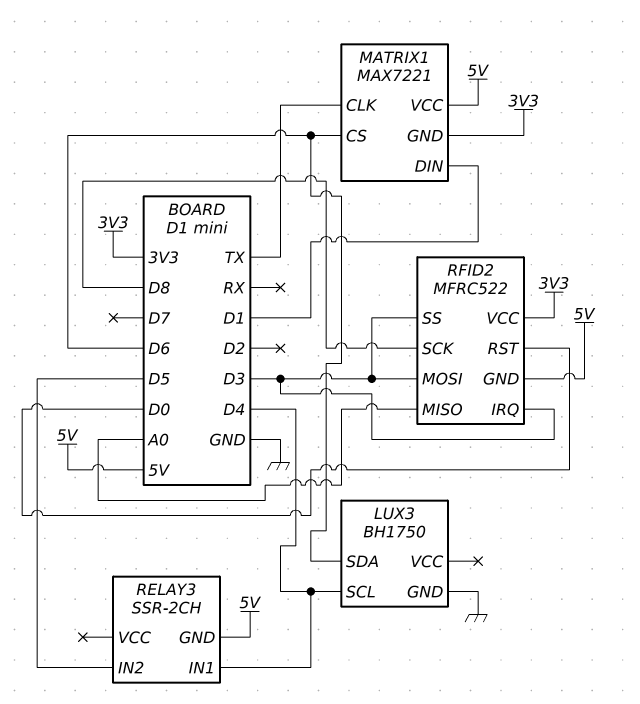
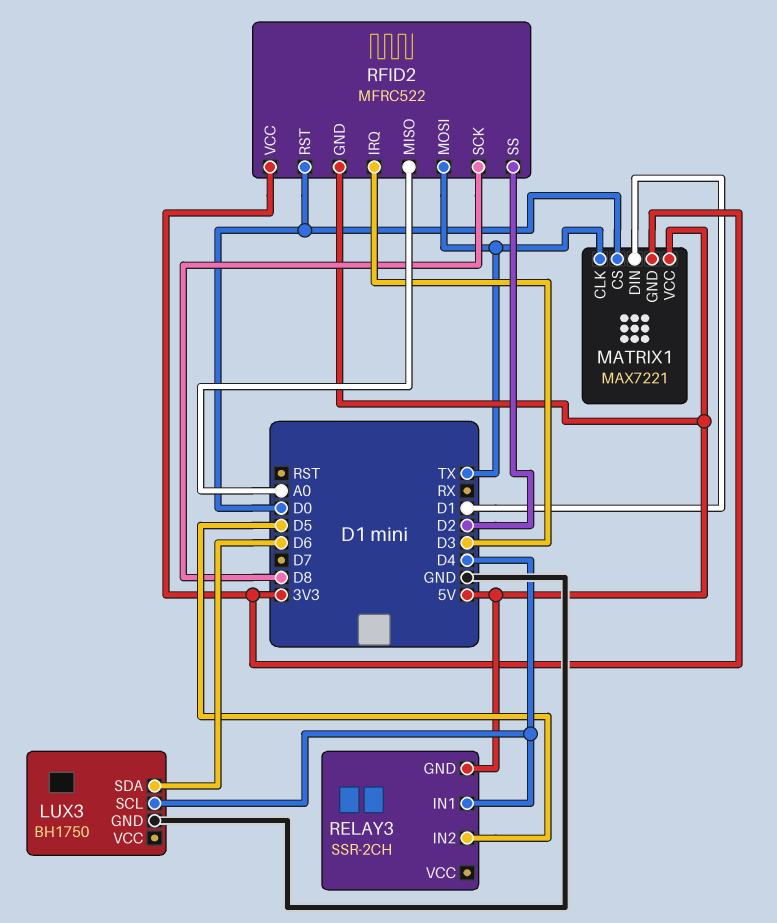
MATRIX1 pin CS: D6 -> D0
RFID2 pin MOSI: D3 -> TX
RFID2 pin SS: D3 -> D2

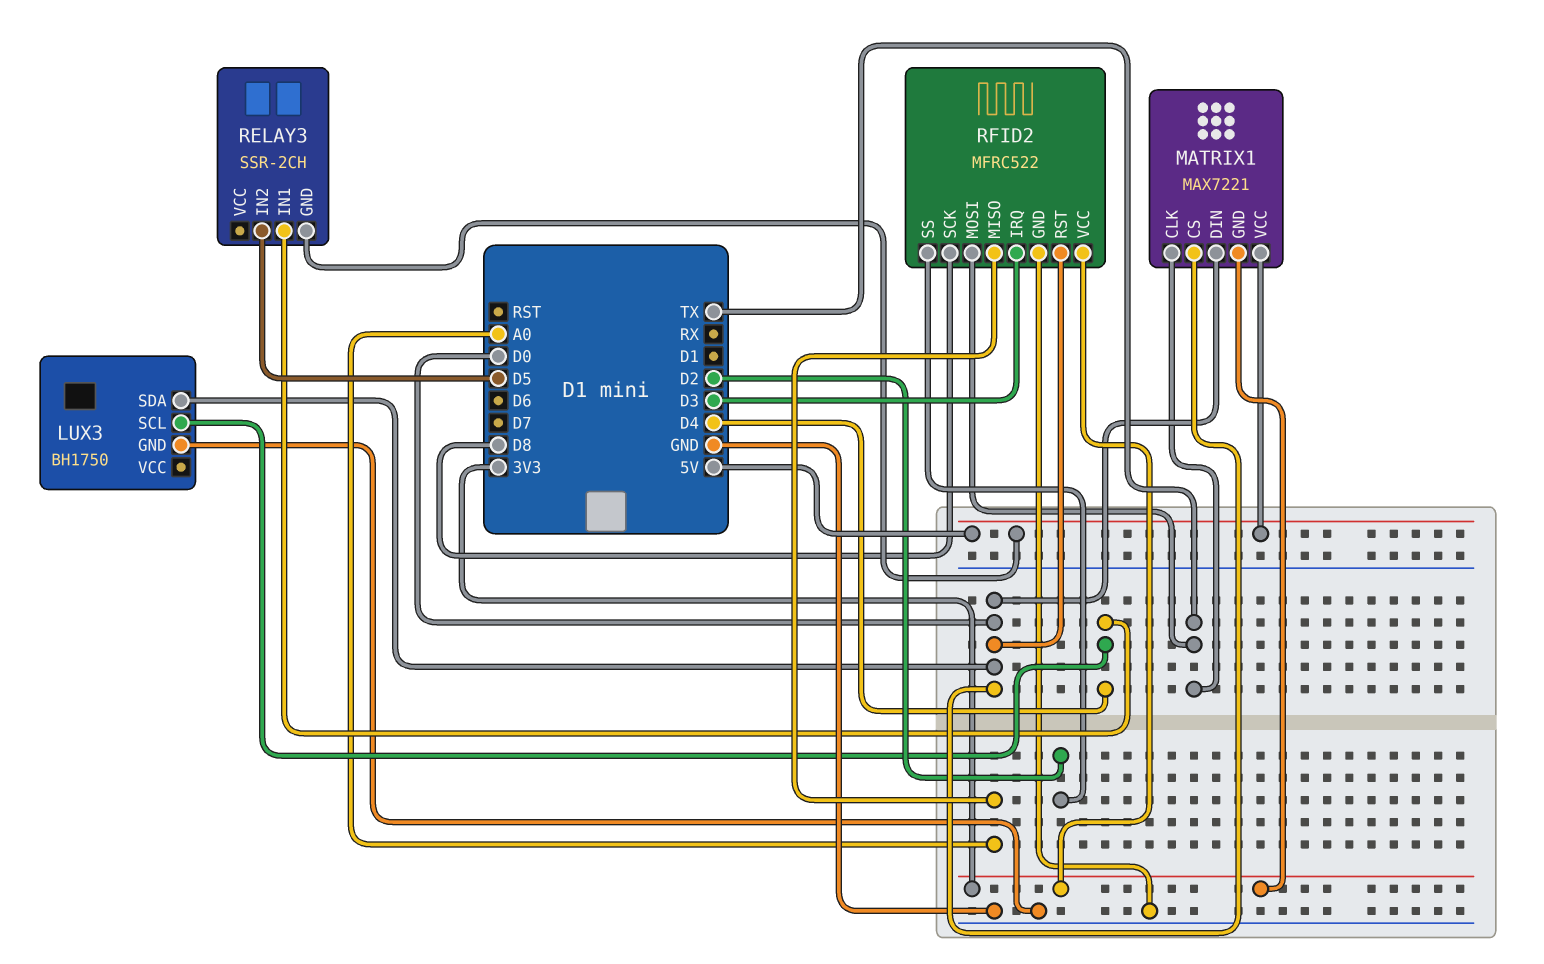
LUX3 pin SDA: D6 -> D0
MATRIX1 pin DIN: D1 -> D0
RFID2 pin GND: 5V -> GND

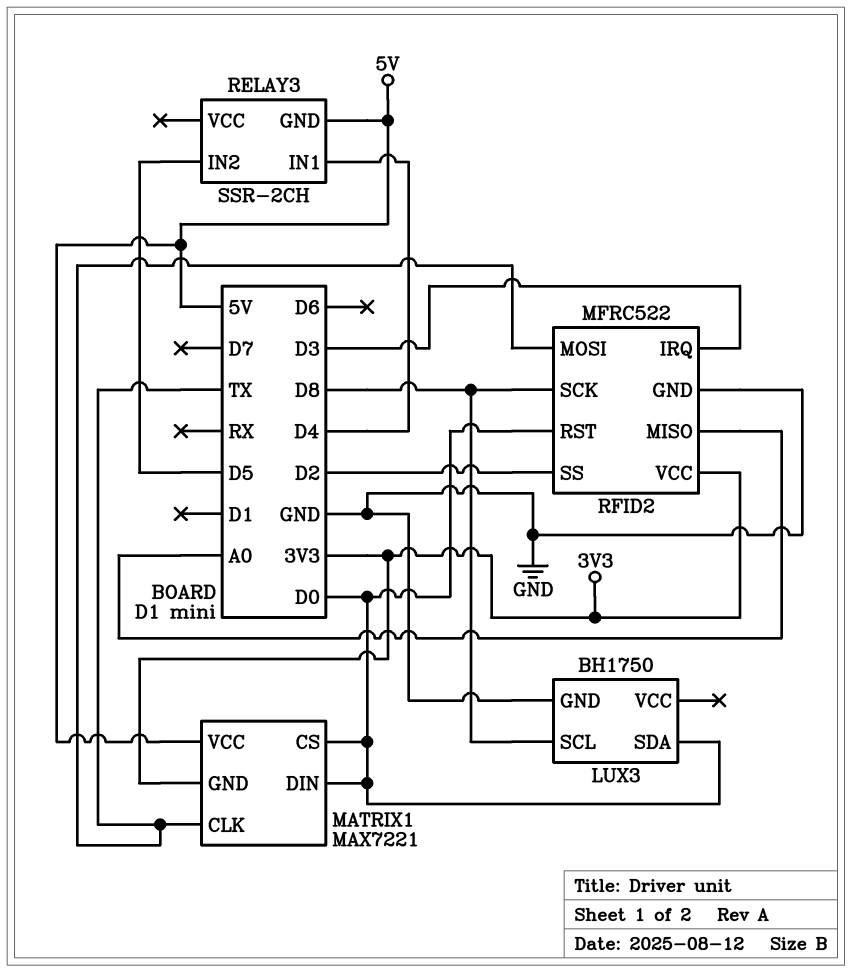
LUX3 pin SCL: D4 -> D8

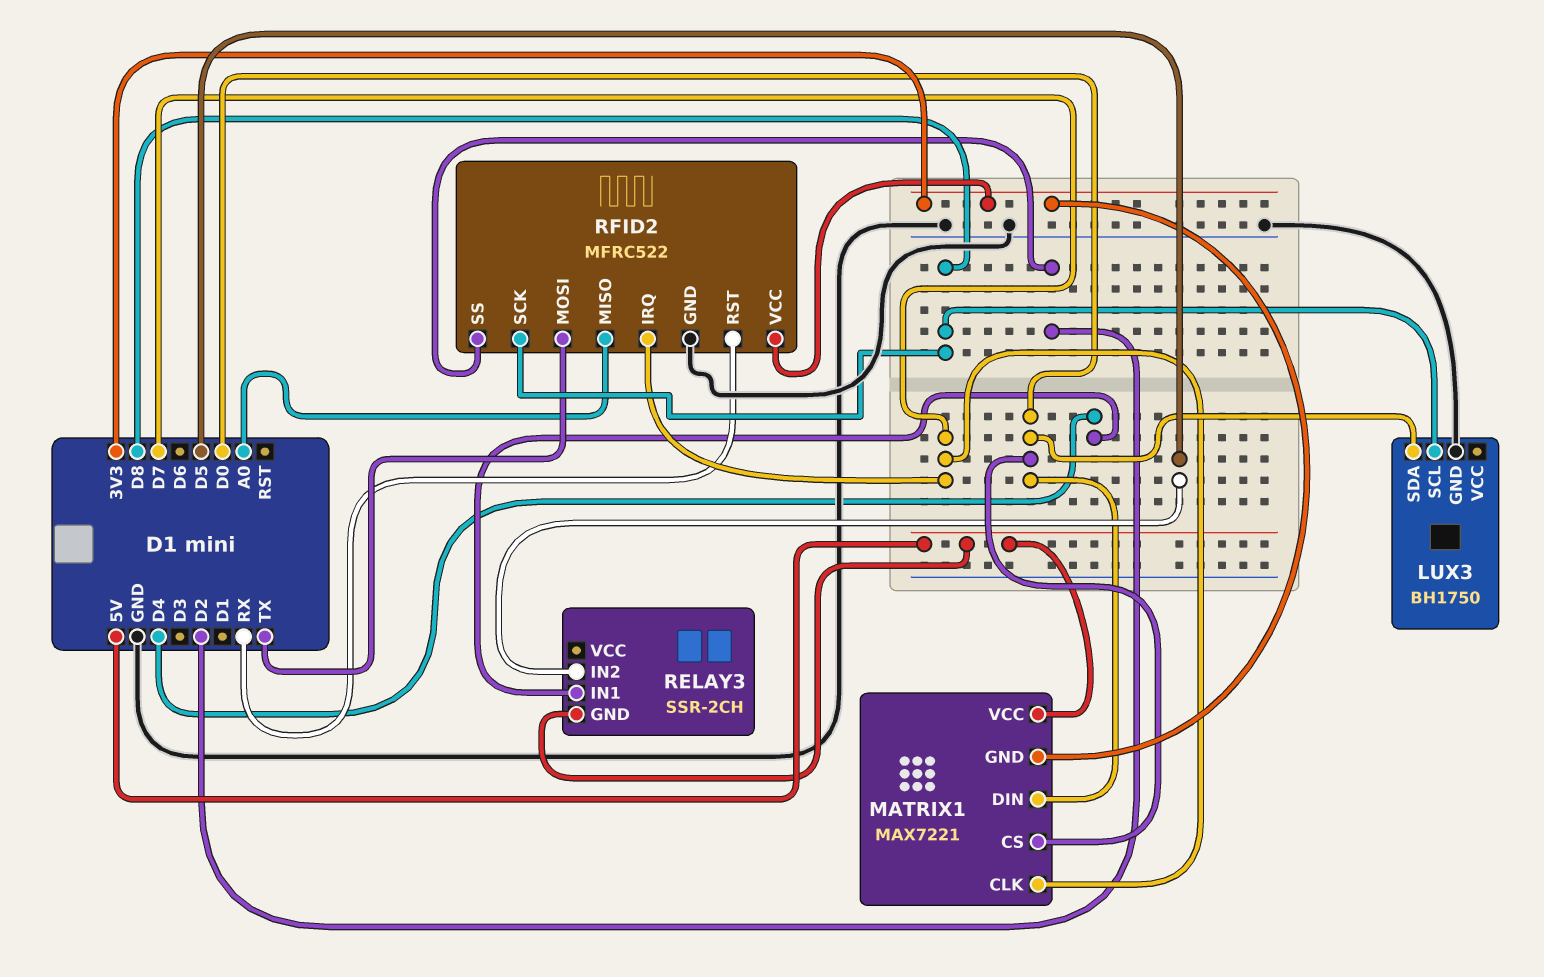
MATRIX1 pin CLK: TX -> D7
RFID2 pin IRQ: D3 -> D7
RFID2 pin RST: D0 -> RX

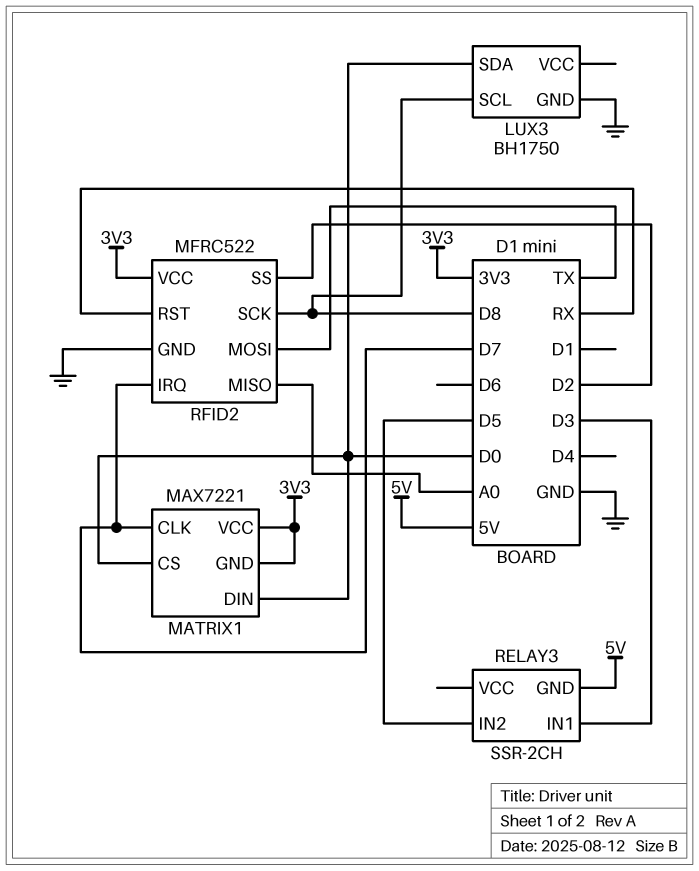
MATRIX1 pin VCC: 5V -> 3V3
RELAY3 pin IN1: D4 -> D3

